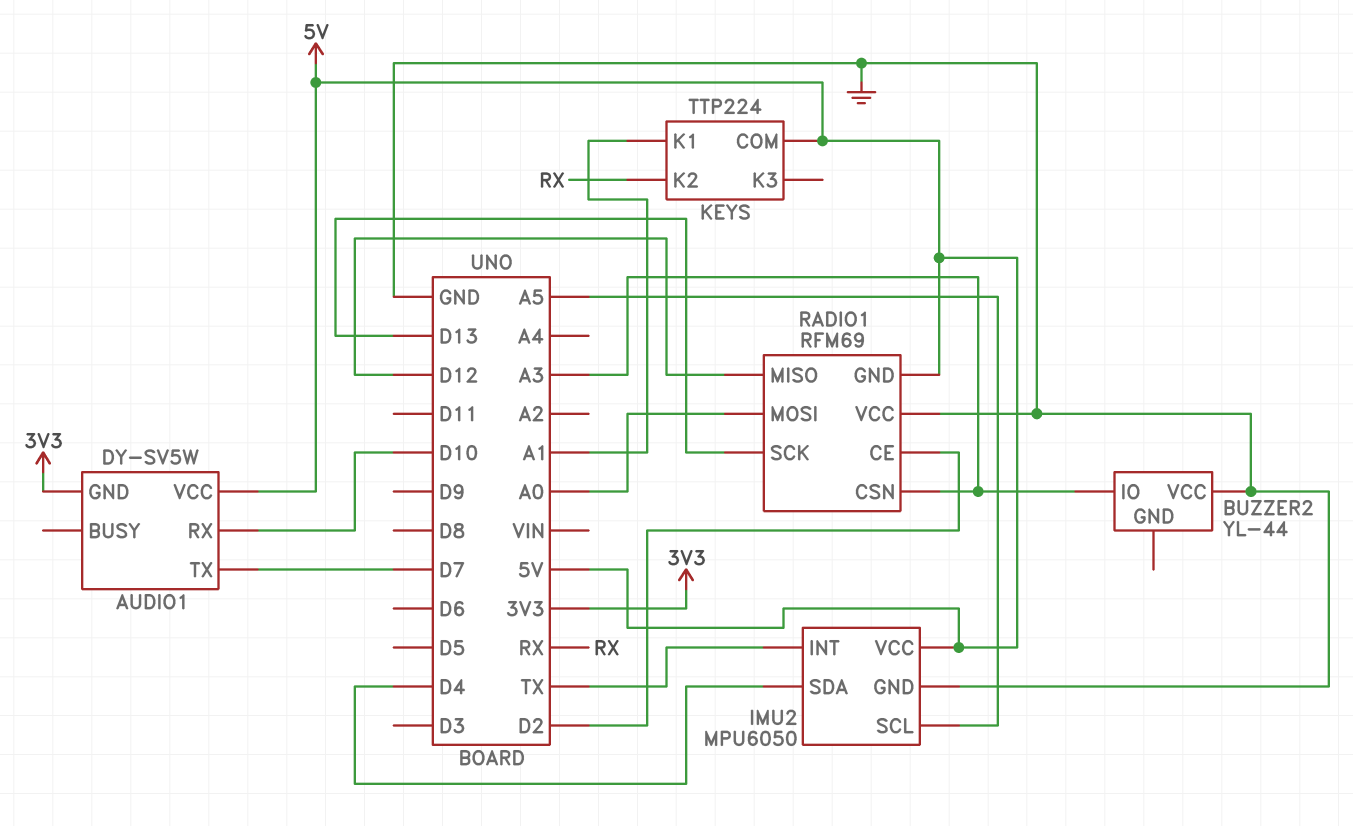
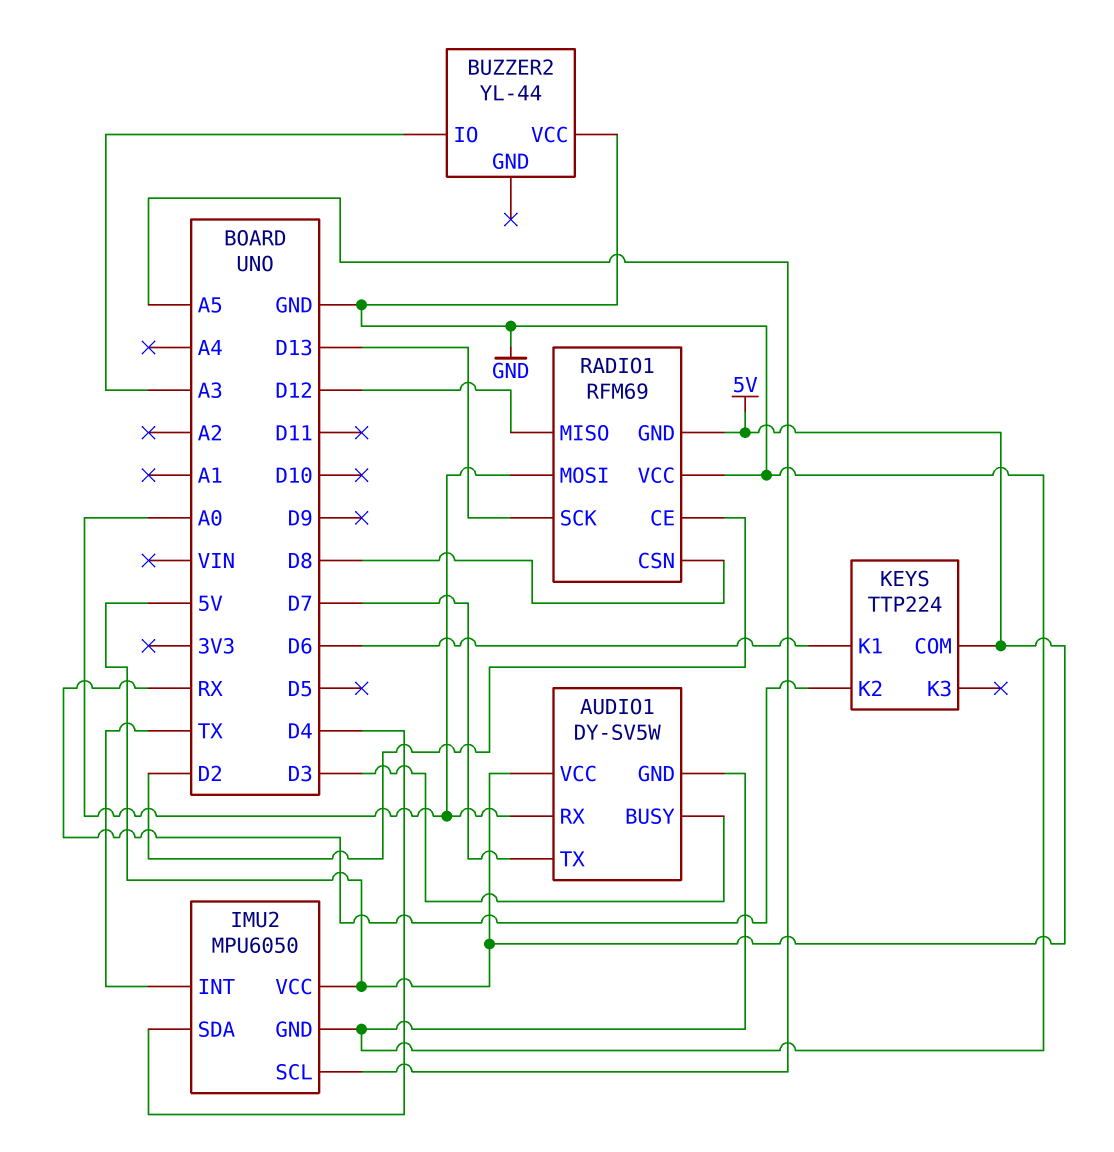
AUDIO1 pin BUSY: none -> D3
AUDIO1 pin GND: 3V3 -> GND
AUDIO1 pin RX: D10 -> A0
KEYS pin K1: A1 -> D6
RADIO1 pin CSN: A3 -> D8

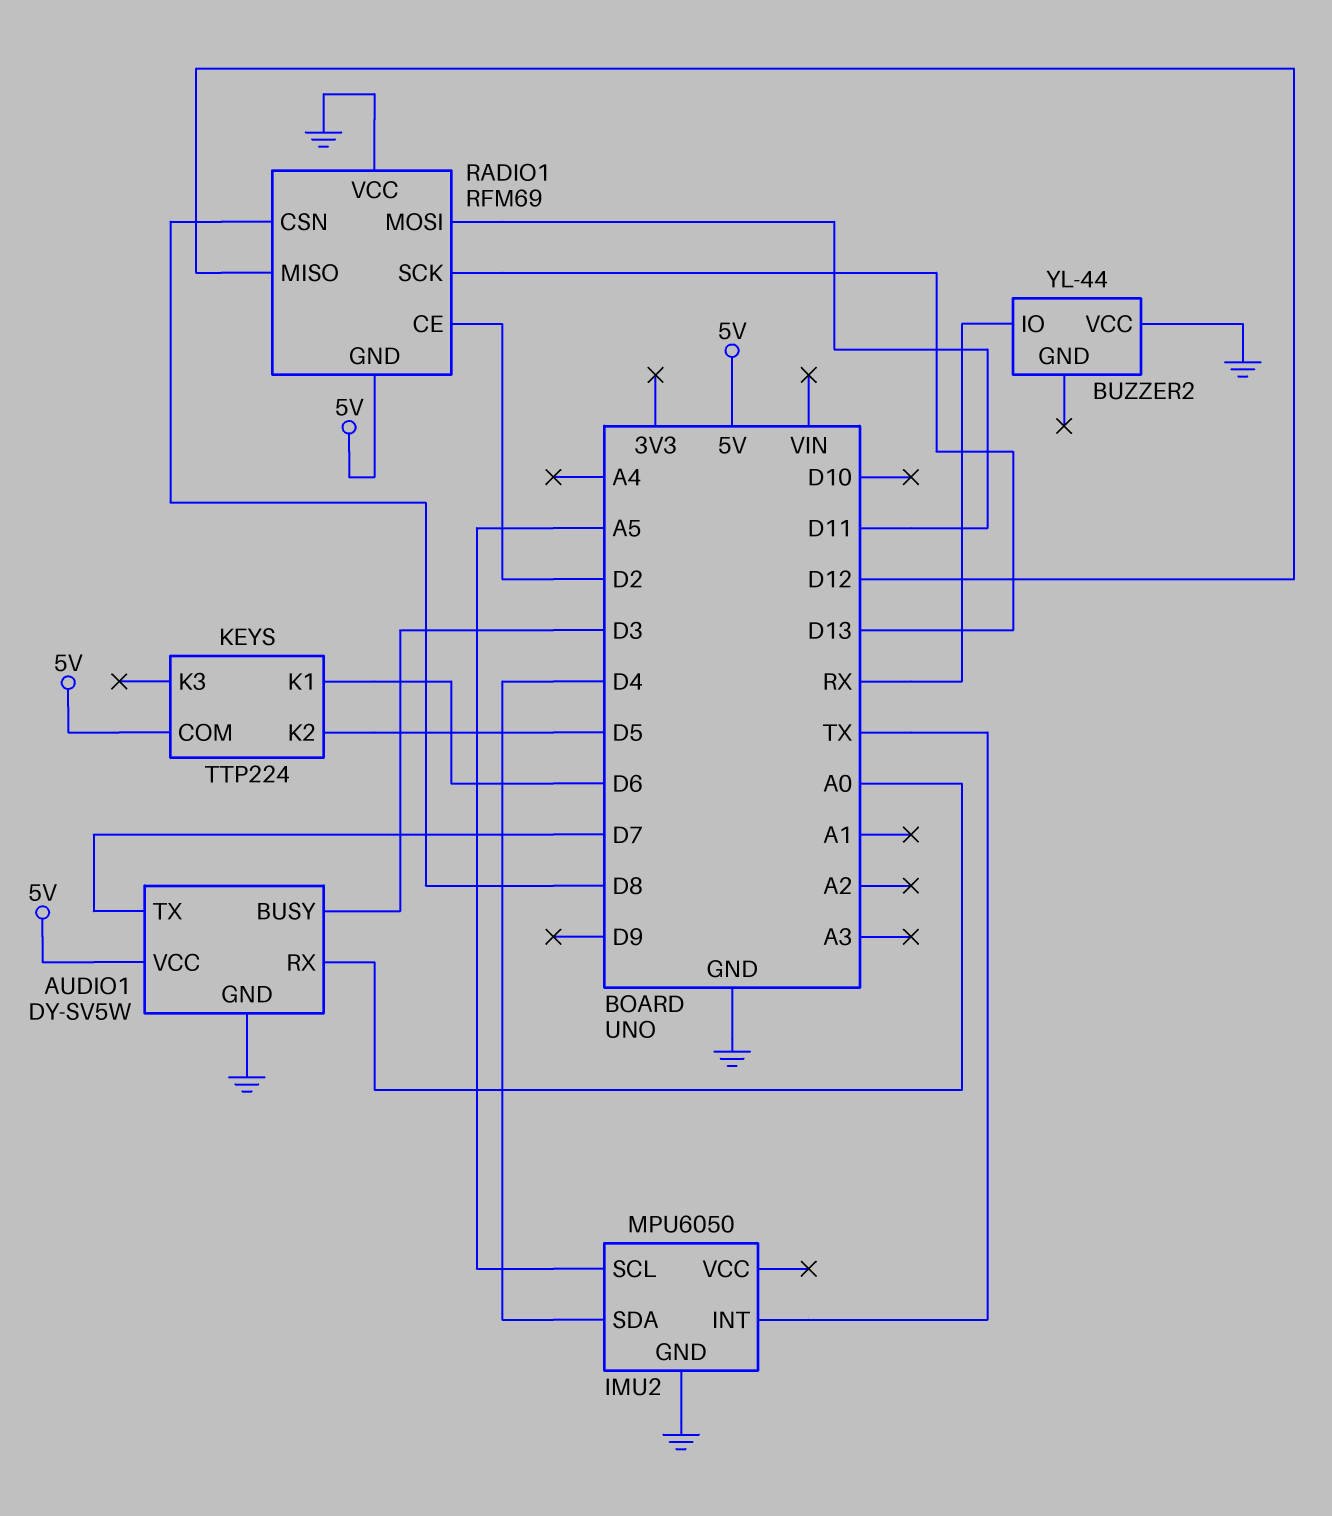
BUZZER2 pin IO: A3 -> RX
IMU2 pin VCC: 5V -> none
KEYS pin K2: RX -> D5
RADIO1 pin MOSI: A0 -> D11

